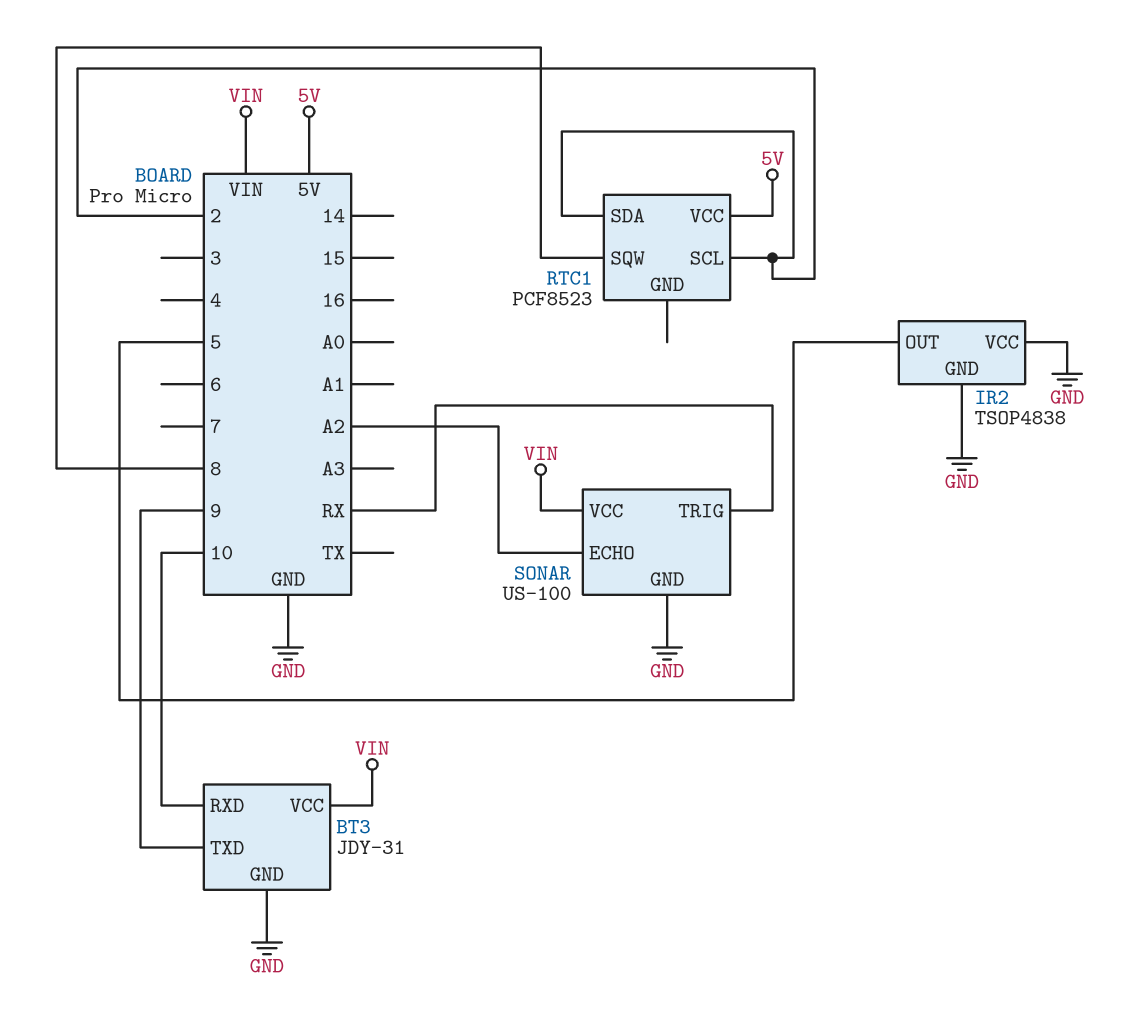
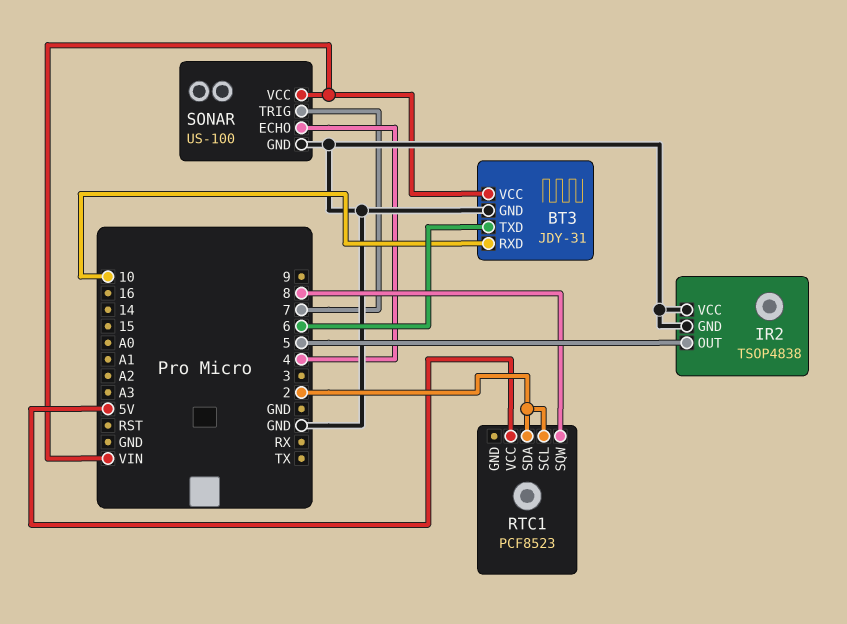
BT3 pin TXD: 9 -> 6
SONAR pin ECHO: A2 -> 4
SONAR pin TRIG: RX -> 7

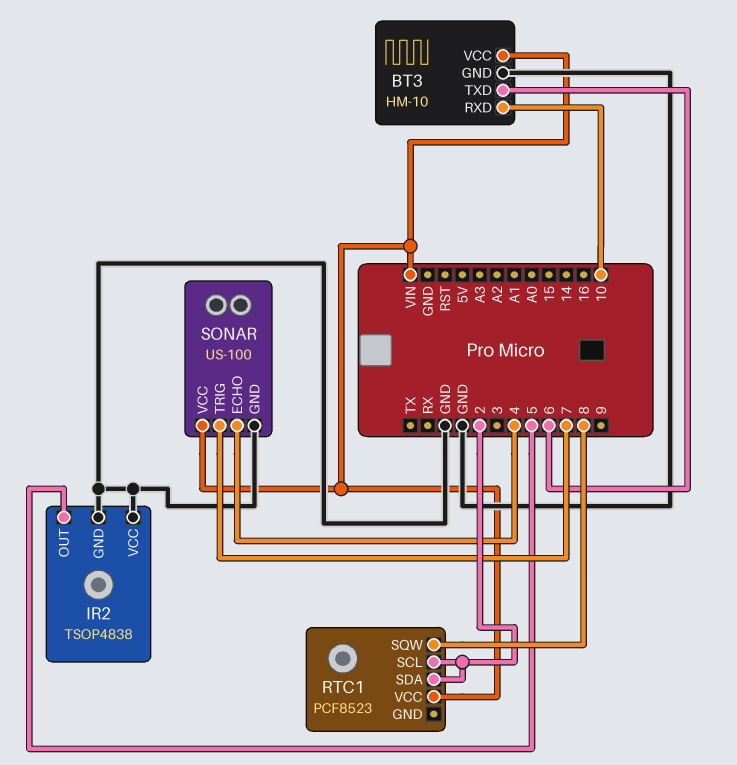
BT3: JDY-31 -> HM-10
RTC1 pin VCC: 5V -> VIN

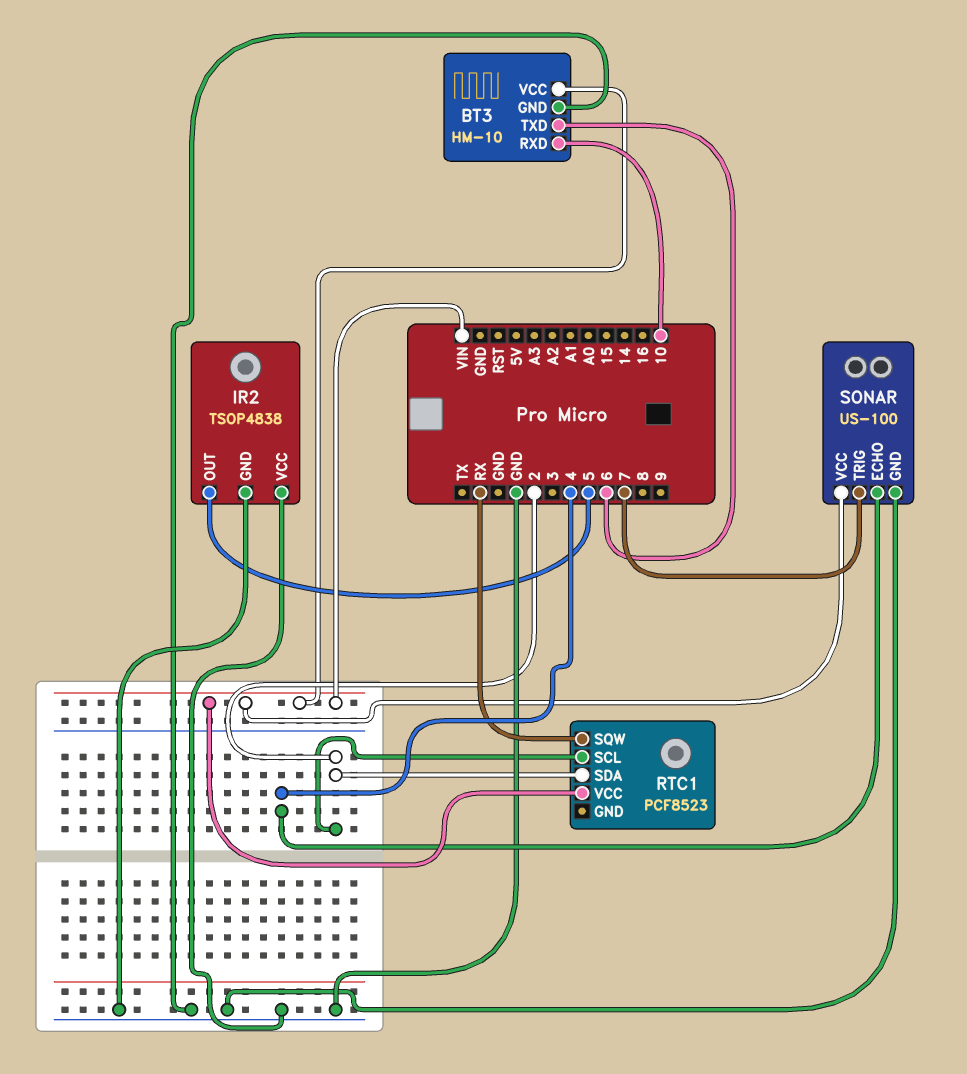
RTC1 pin SQW: 8 -> RX

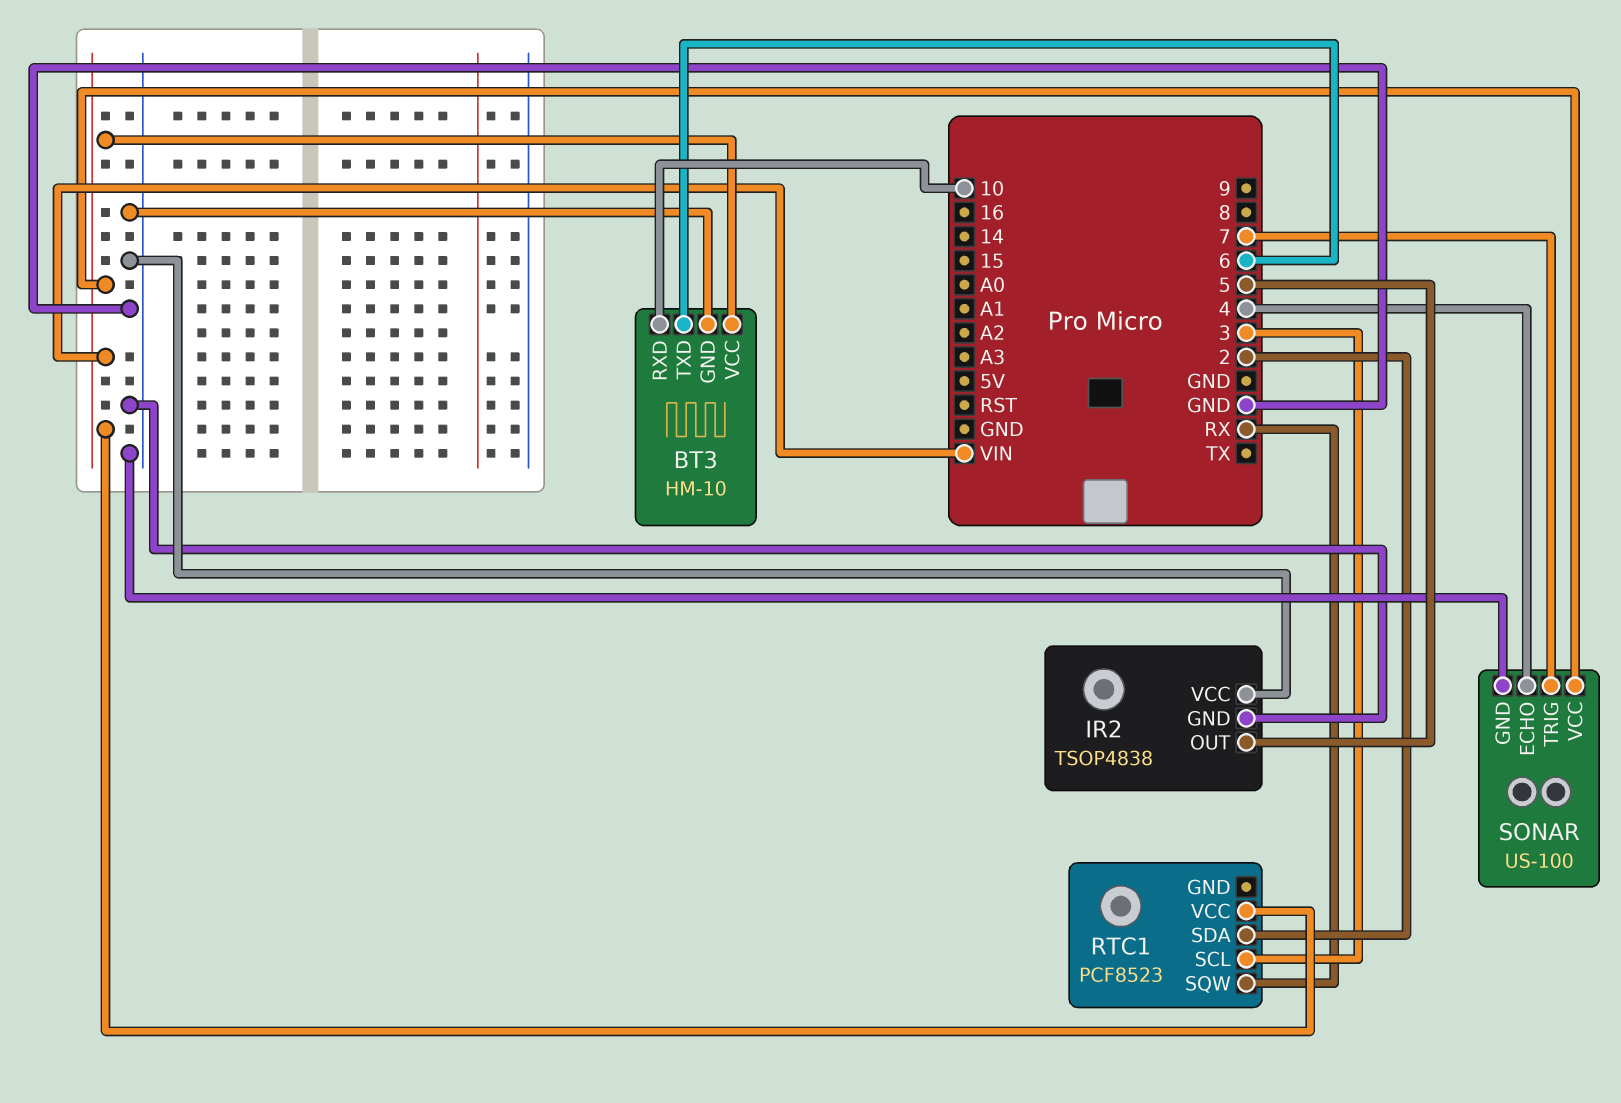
RTC1 pin SCL: 2 -> 3

